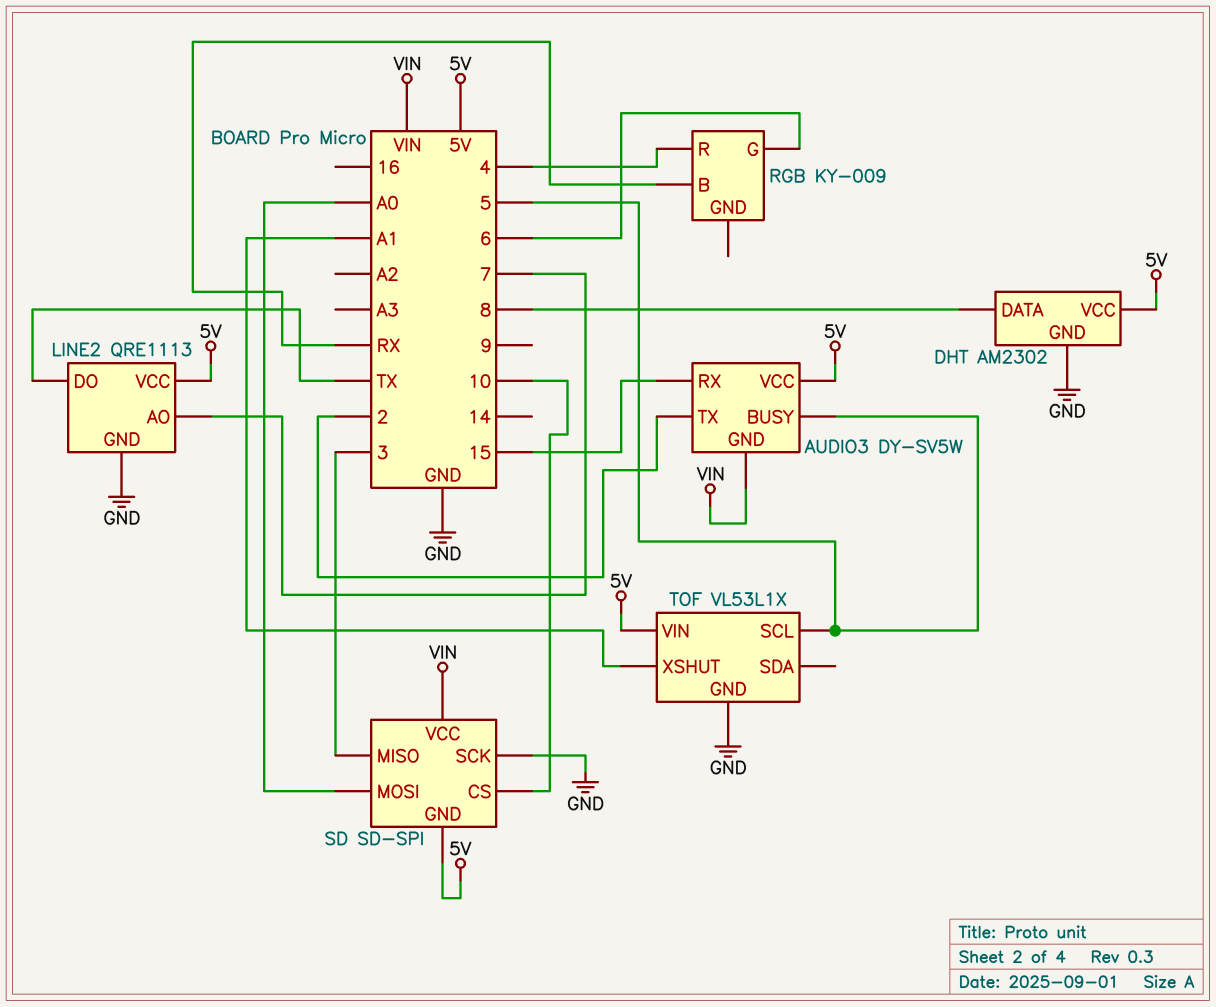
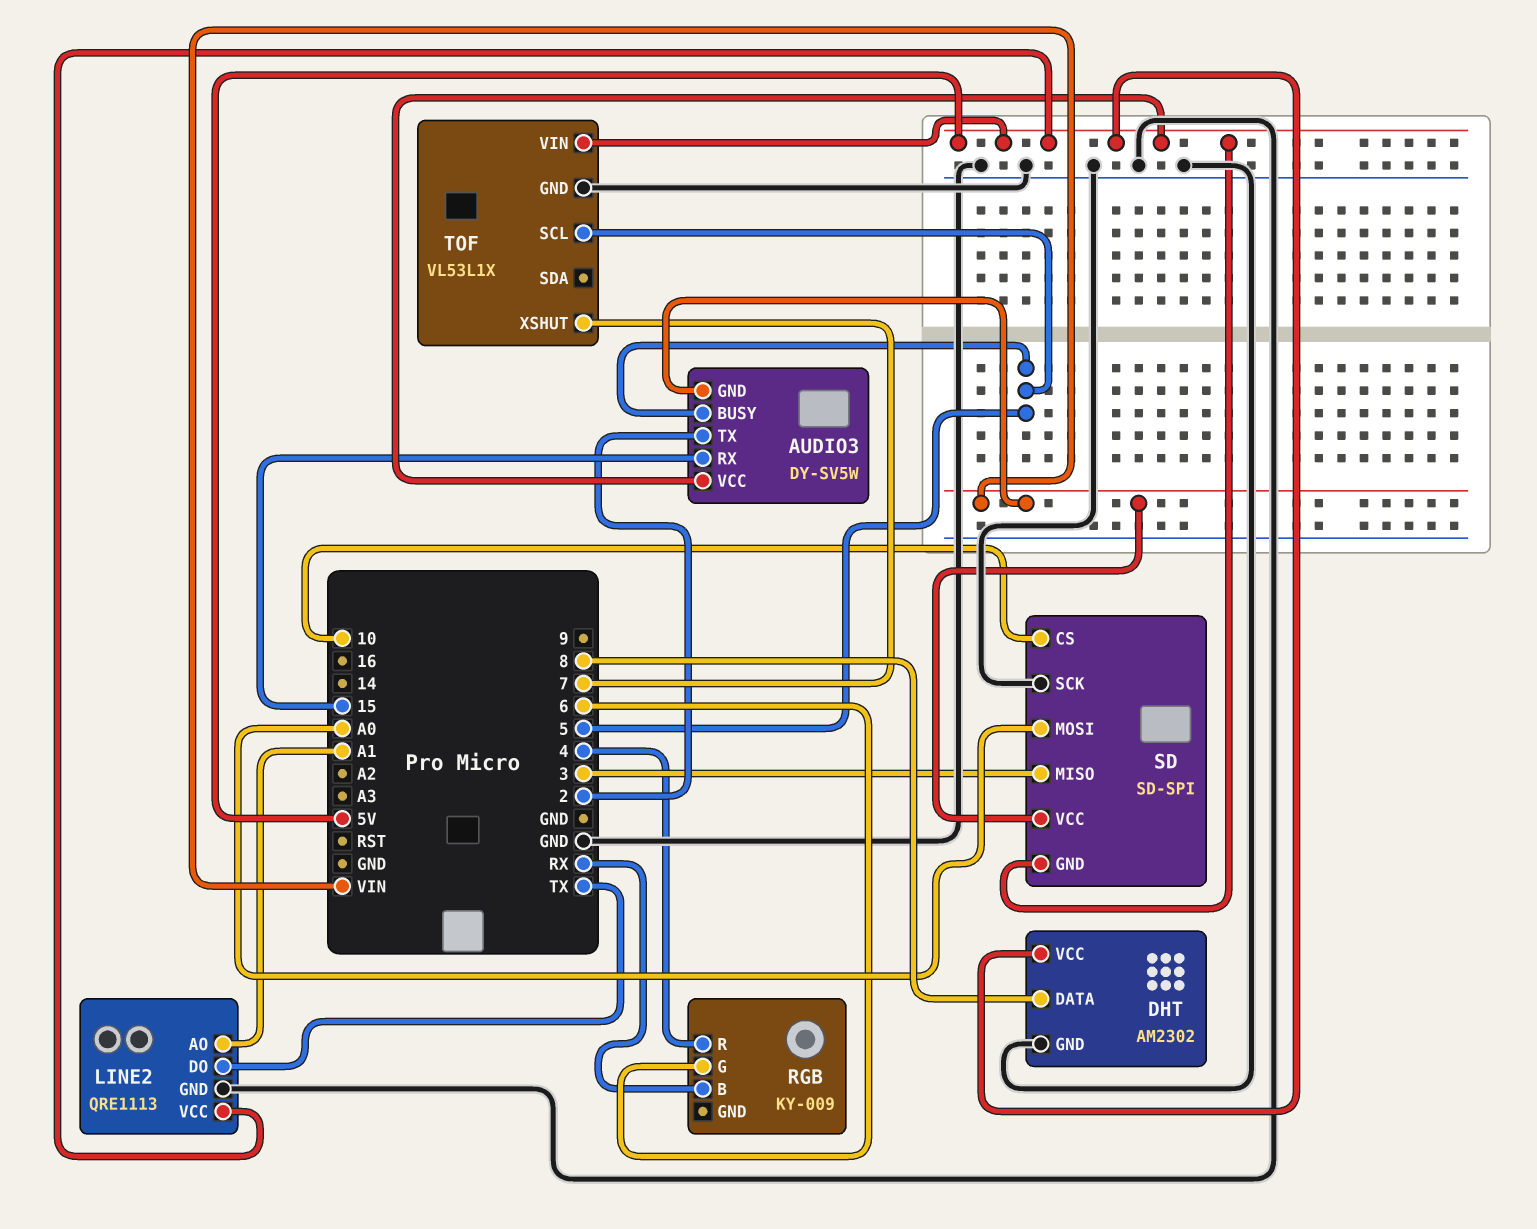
LINE2 pin AO: 7 -> A1
TOF pin XSHUT: A1 -> 7

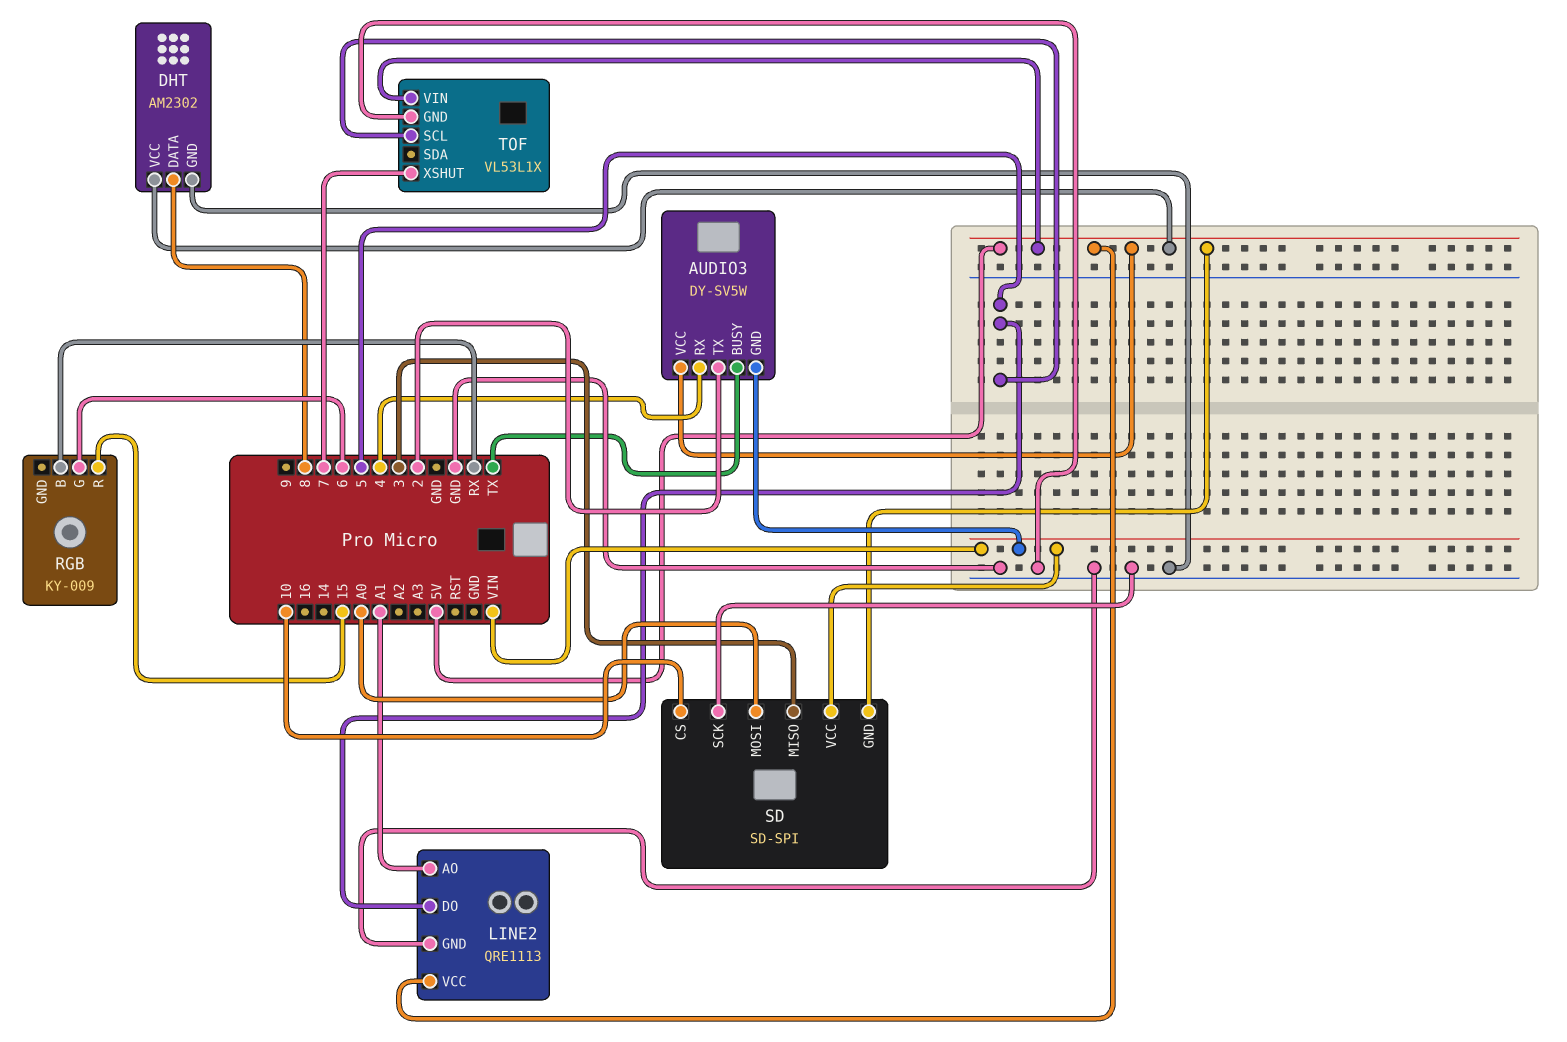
AUDIO3 pin BUSY: 5 -> TX
AUDIO3 pin RX: 15 -> 4
LINE2 pin DO: TX -> 5
RGB pin R: 4 -> 15

